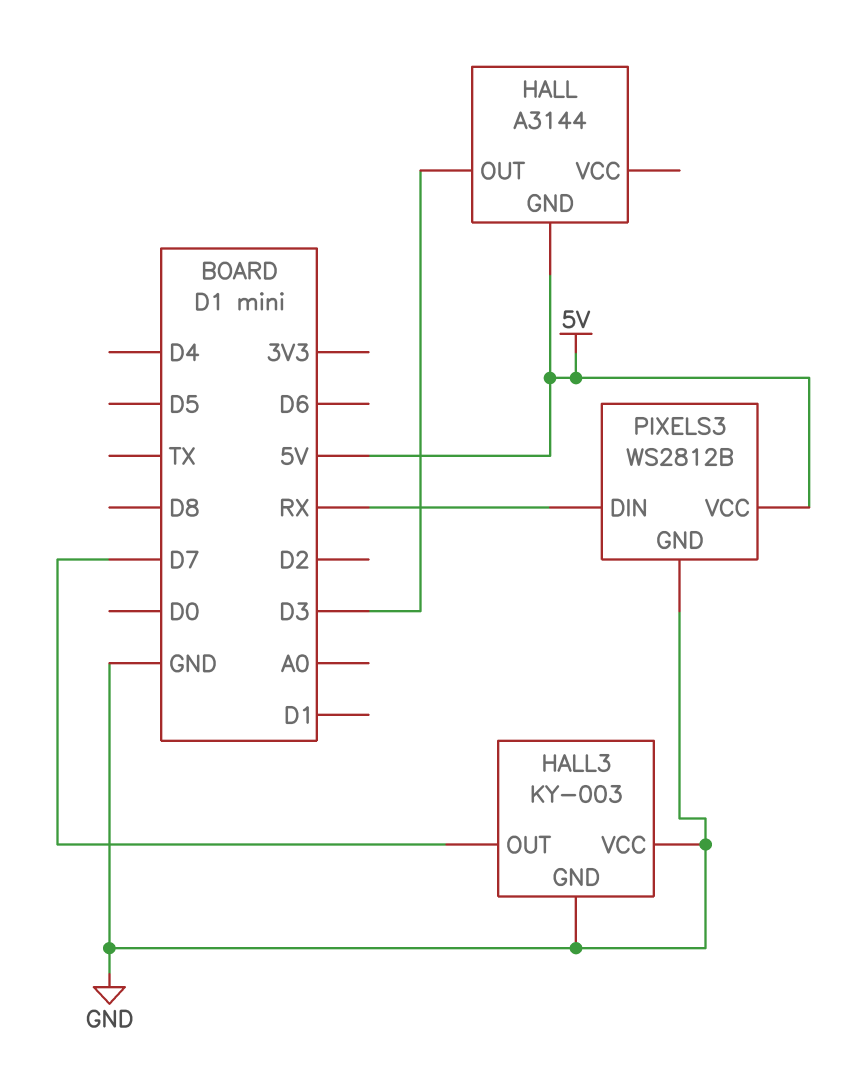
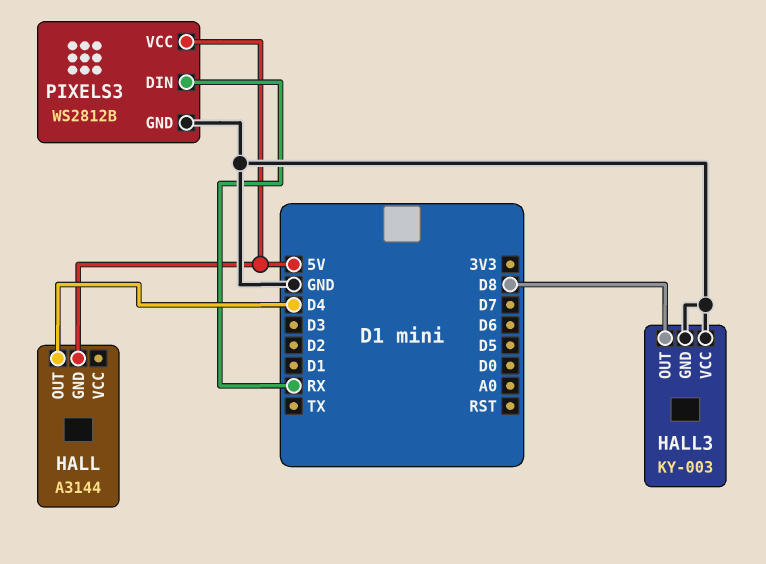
HALL pin OUT: D3 -> D4
HALL3 pin OUT: D7 -> D8

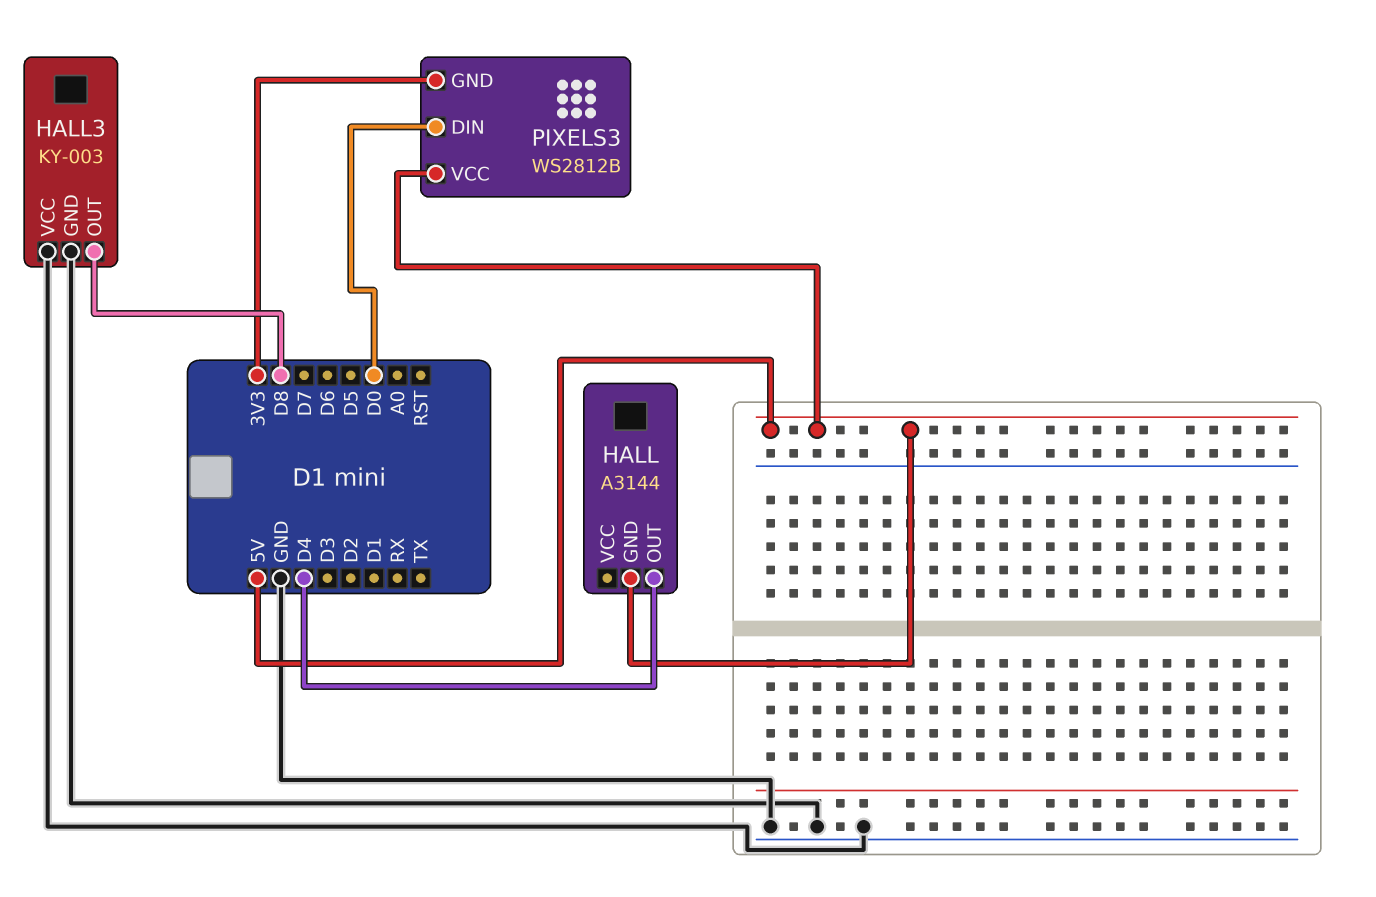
PIXELS3 pin DIN: RX -> D0
PIXELS3 pin GND: GND -> 3V3

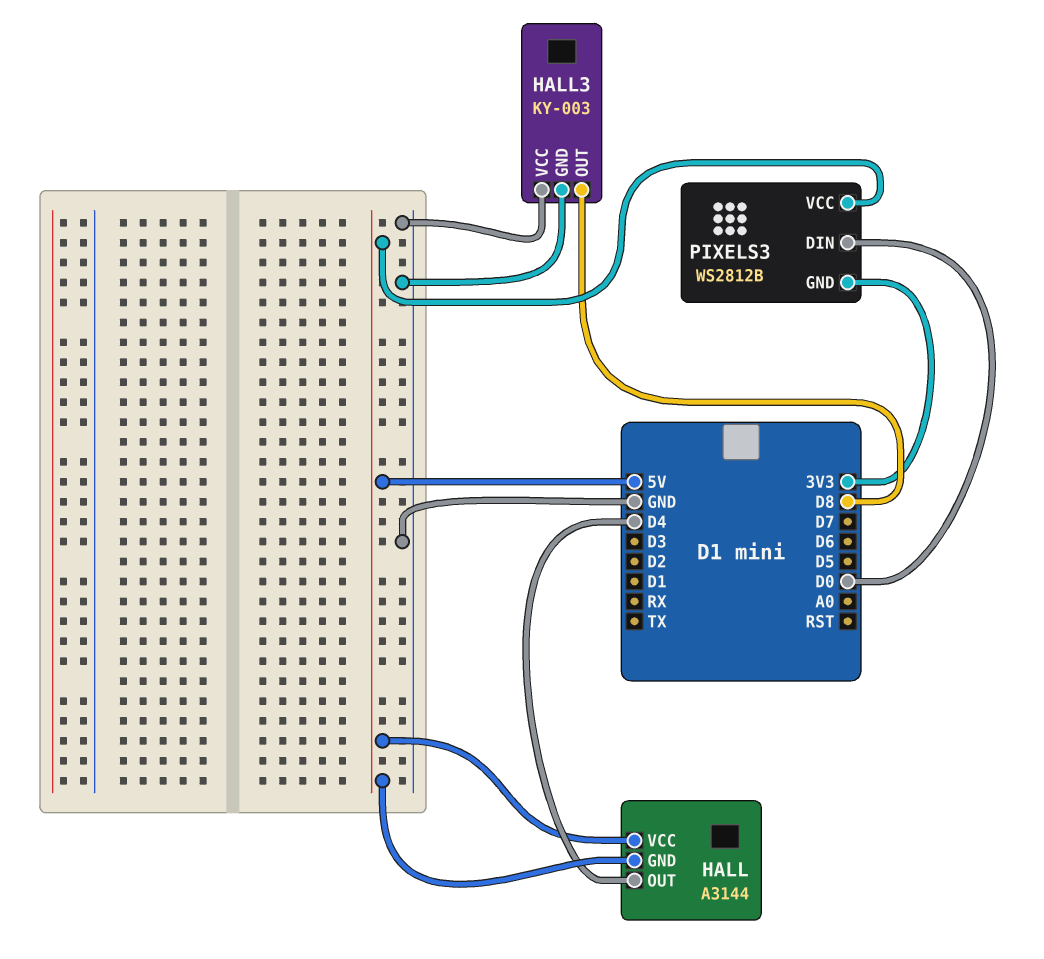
HALL pin VCC: none -> 5V

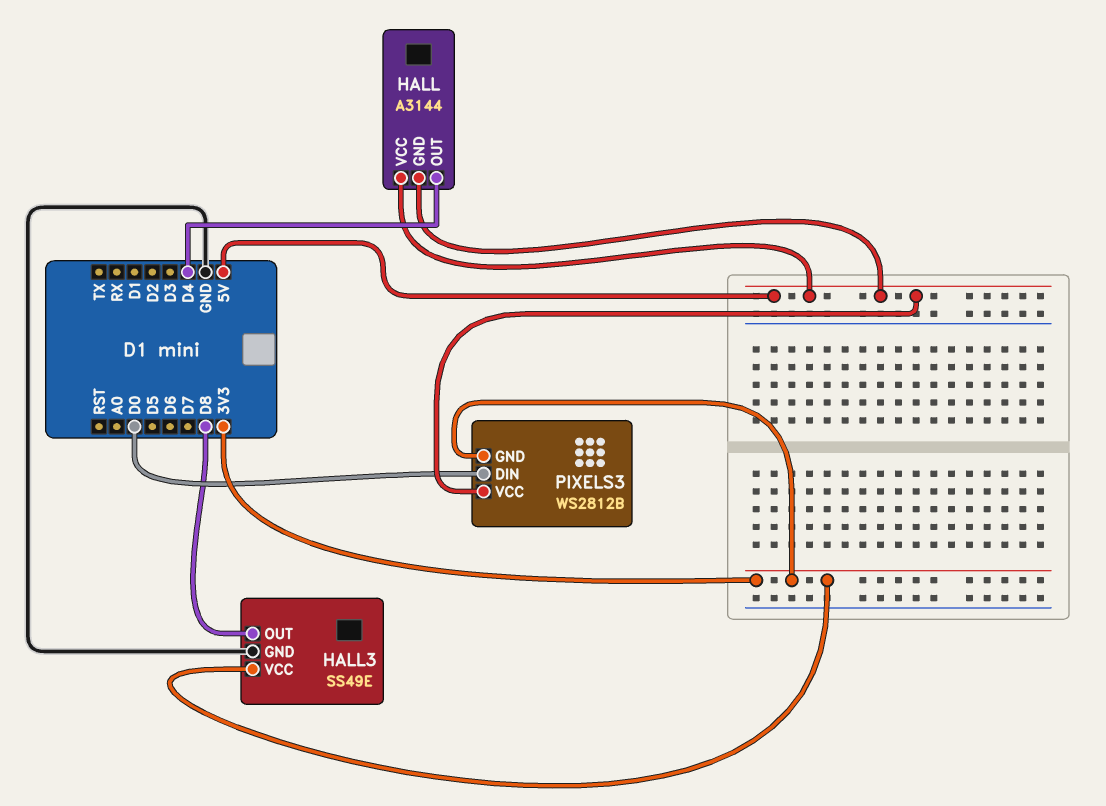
HALL3: KY-003 -> SS49E
HALL3 pin VCC: GND -> 3V3

